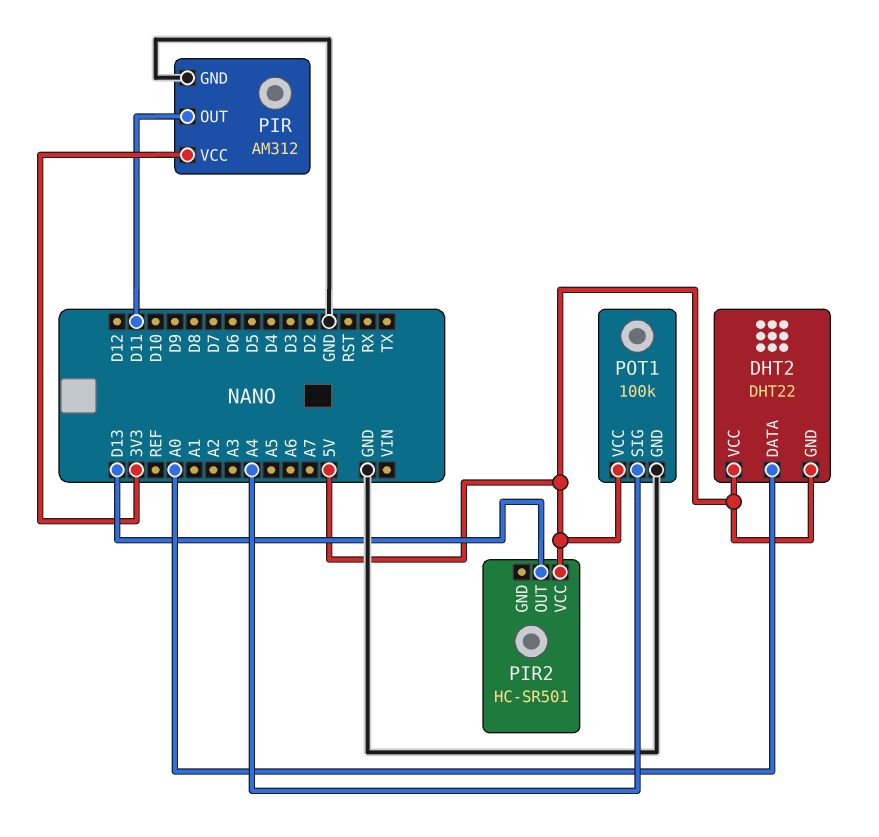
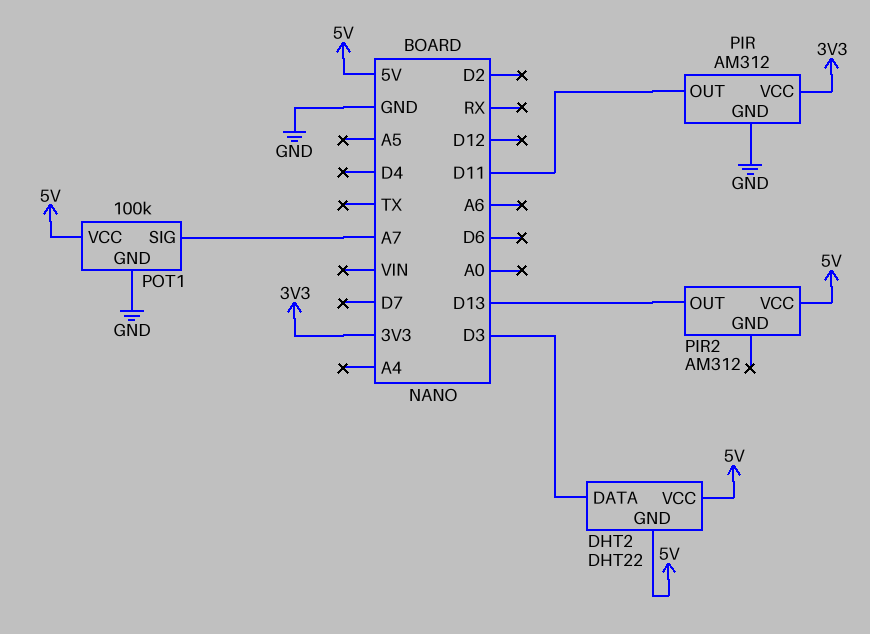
DHT2 pin DATA: A0 -> D3
PIR2: HC-SR501 -> AM312
POT1 pin SIG: A4 -> A7

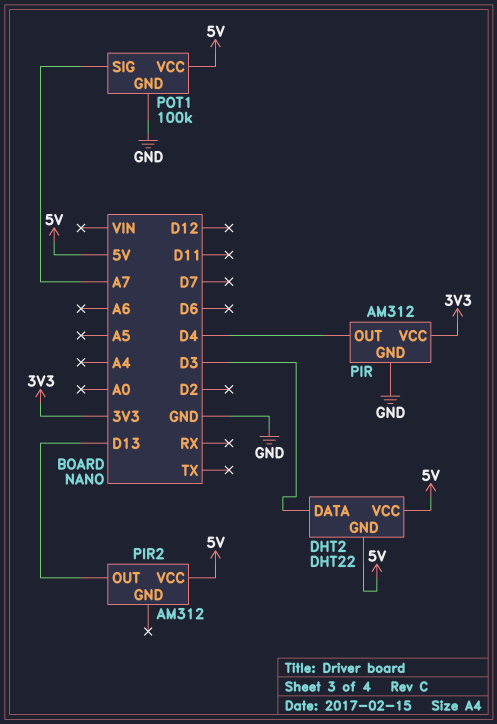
PIR pin OUT: D11 -> D4

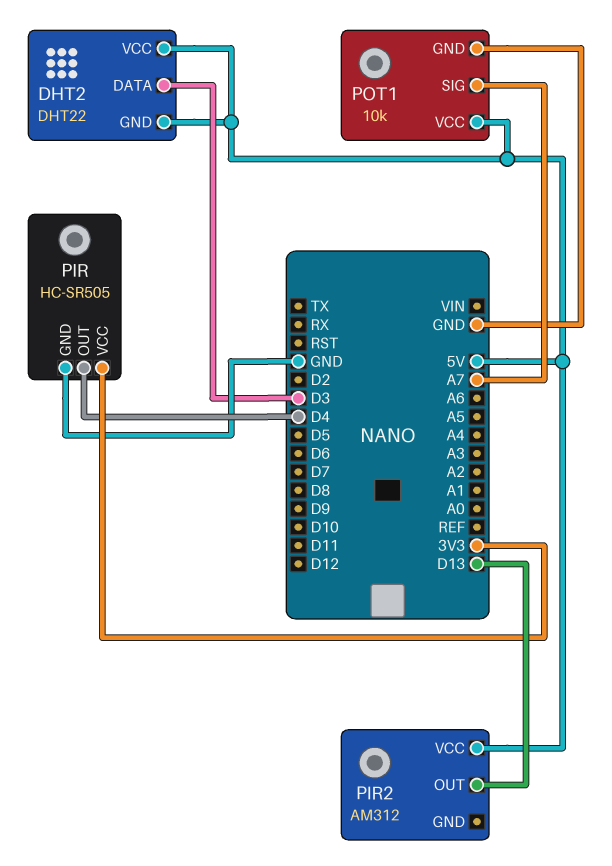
PIR: AM312 -> HC-SR505
POT1: 100k -> 10k

